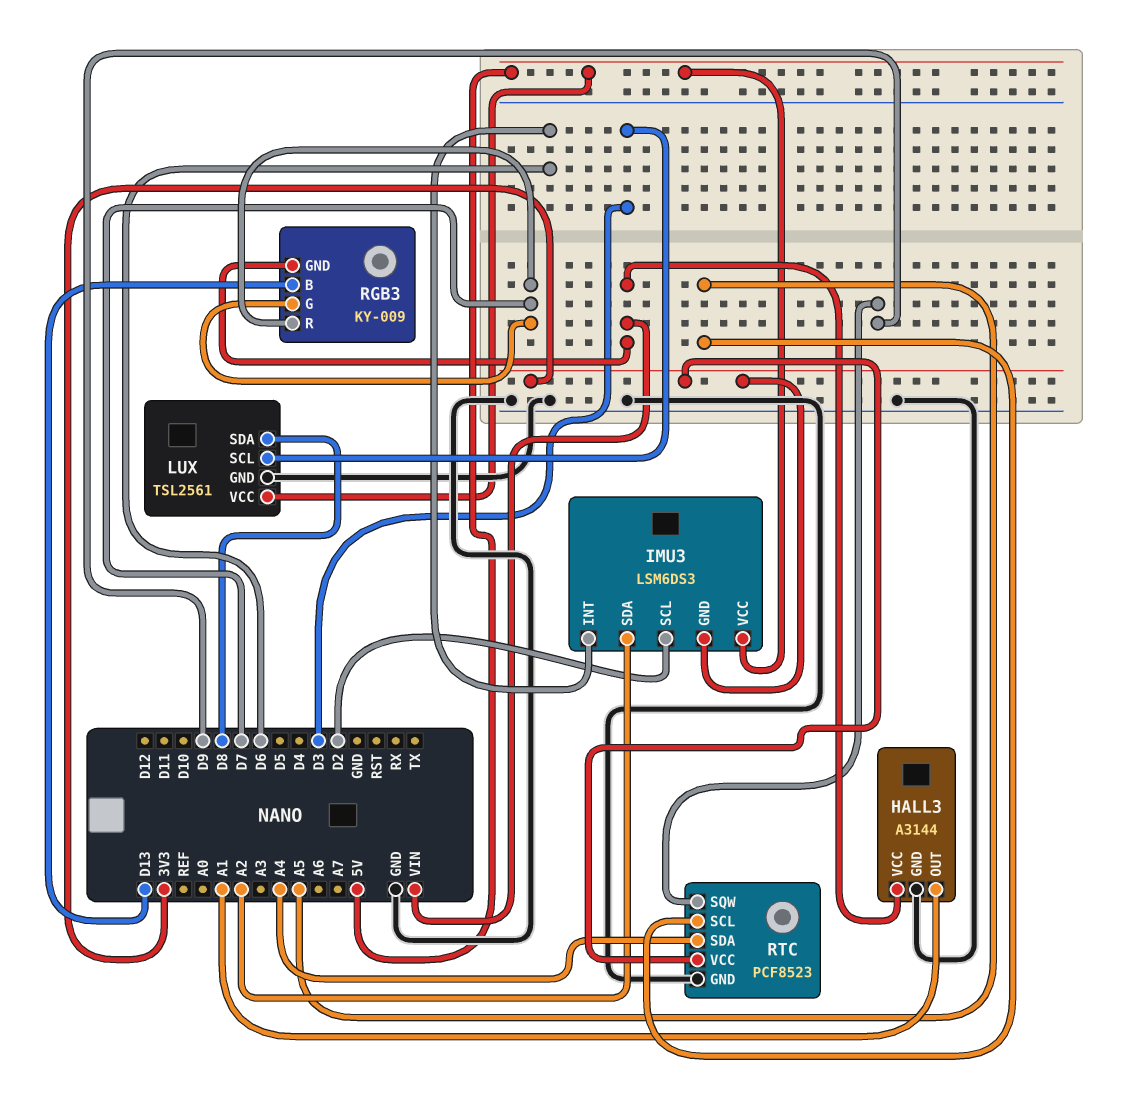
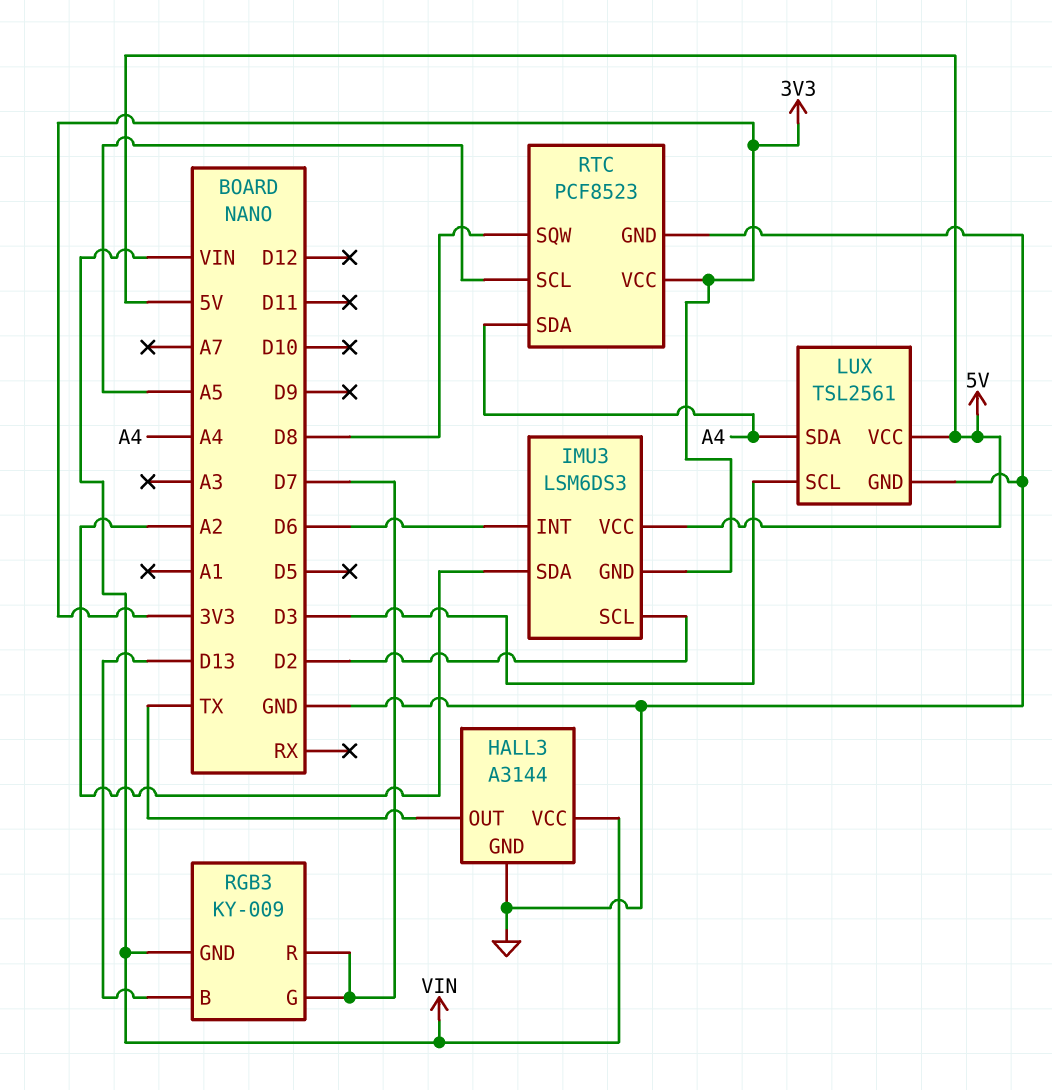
HALL3 pin OUT: A1 -> TX
LUX pin SDA: D8 -> A4
RTC pin SQW: D9 -> D8

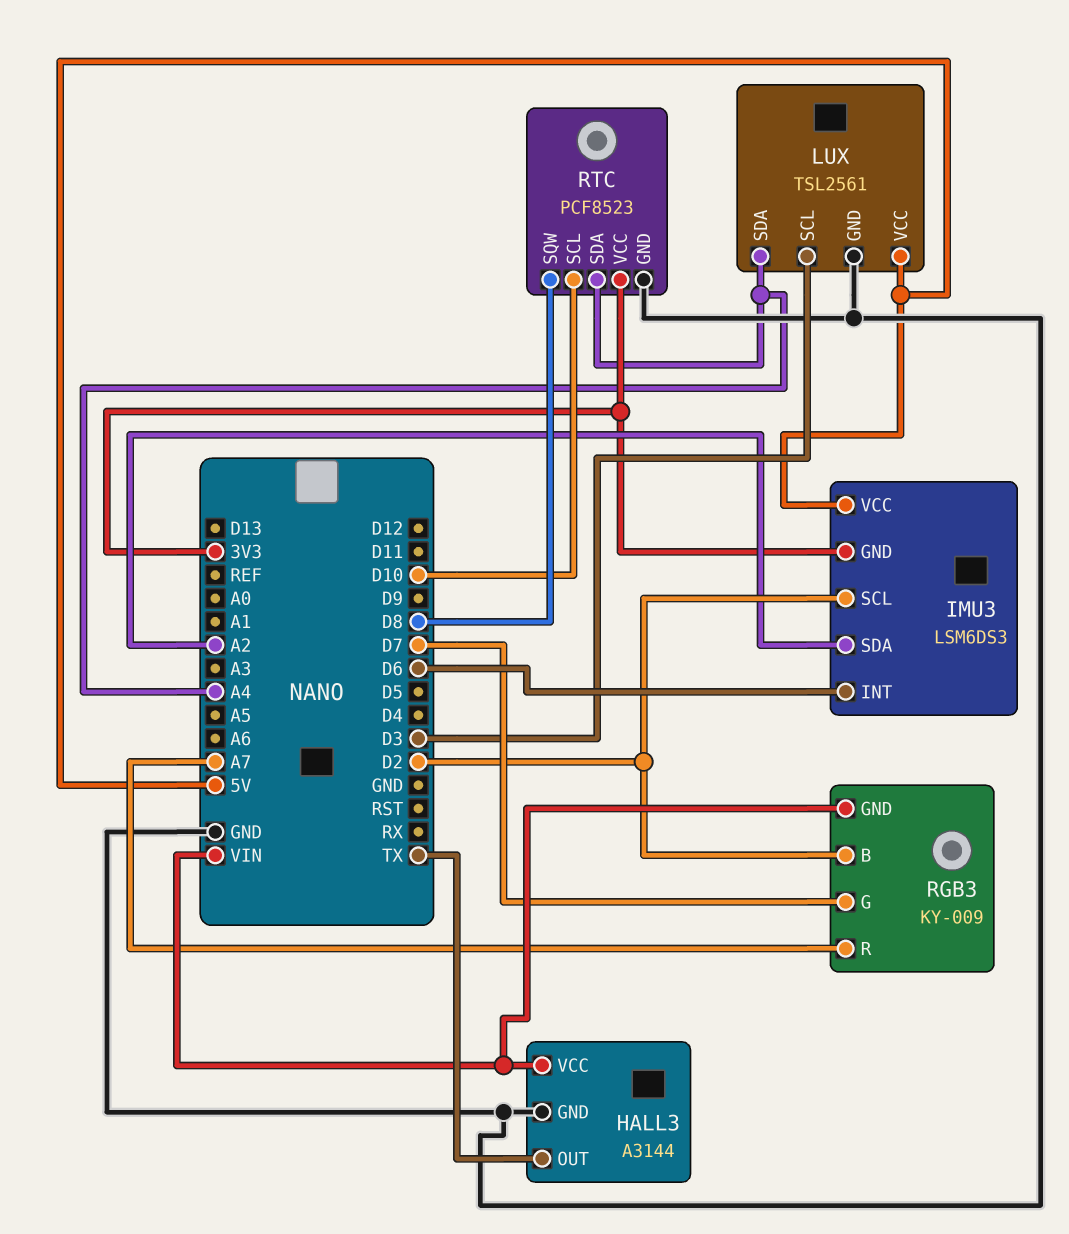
RGB3 pin B: D13 -> D2
RGB3 pin R: D7 -> A7
RTC pin SCL: A5 -> D10

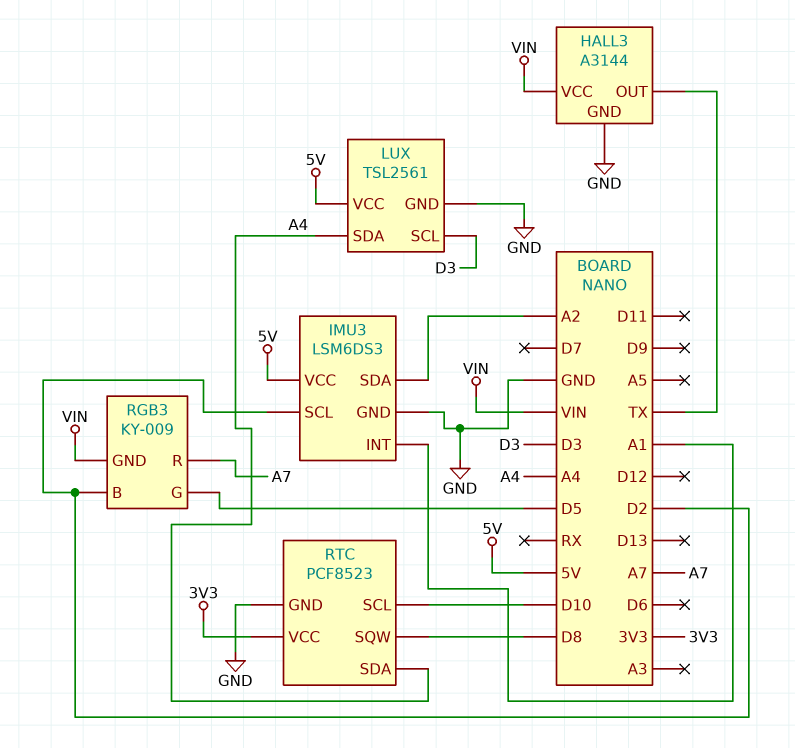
IMU3 pin GND: 3V3 -> GND
IMU3 pin INT: D6 -> A1
RGB3 pin G: D7 -> D5

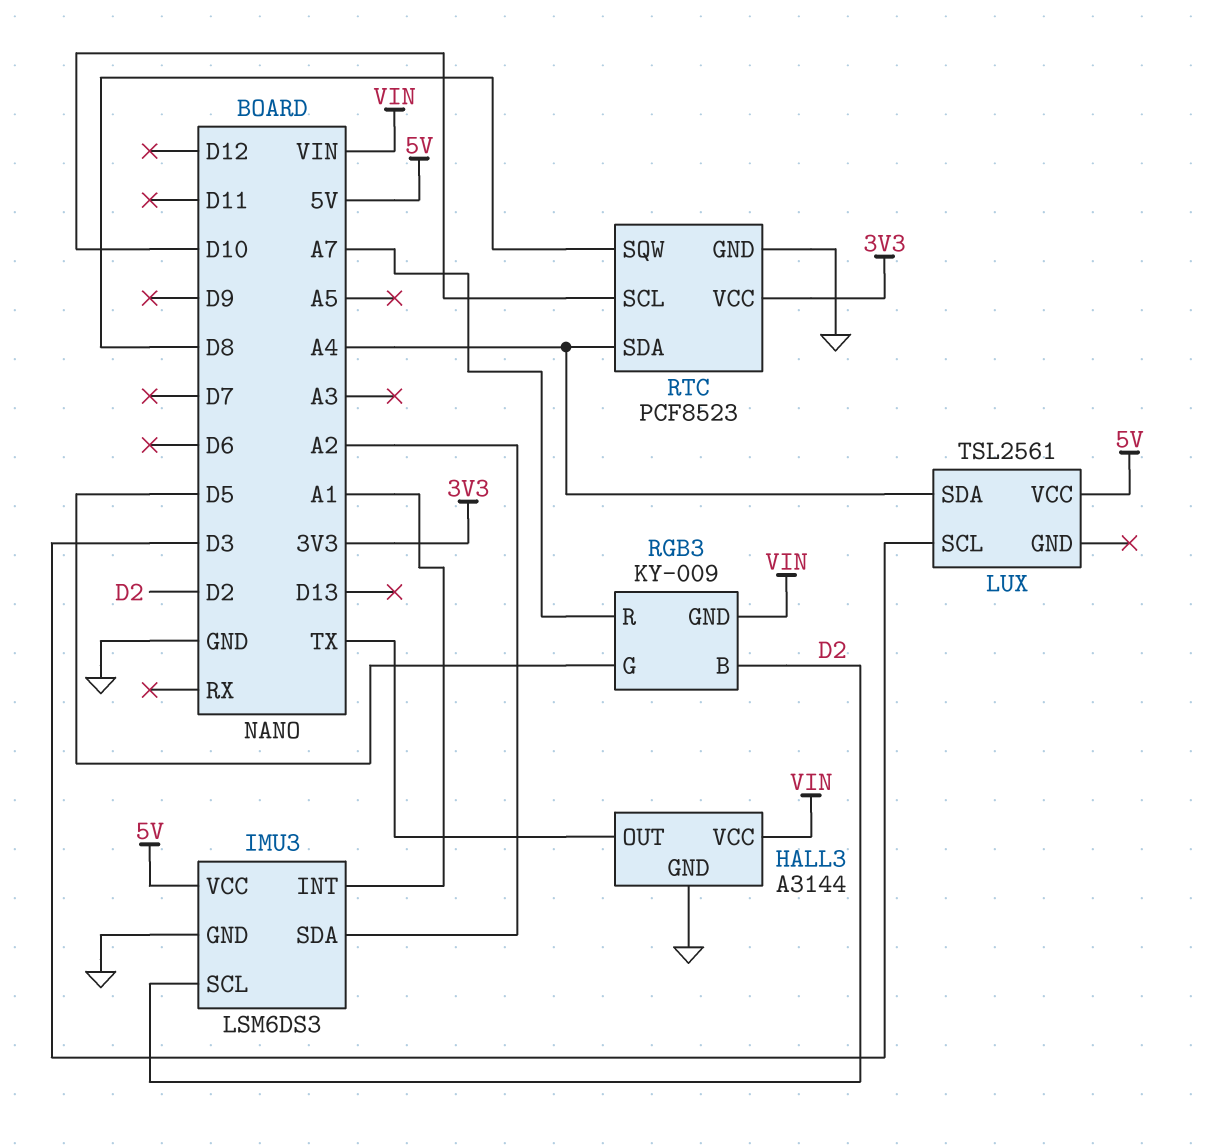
LUX pin GND: GND -> none

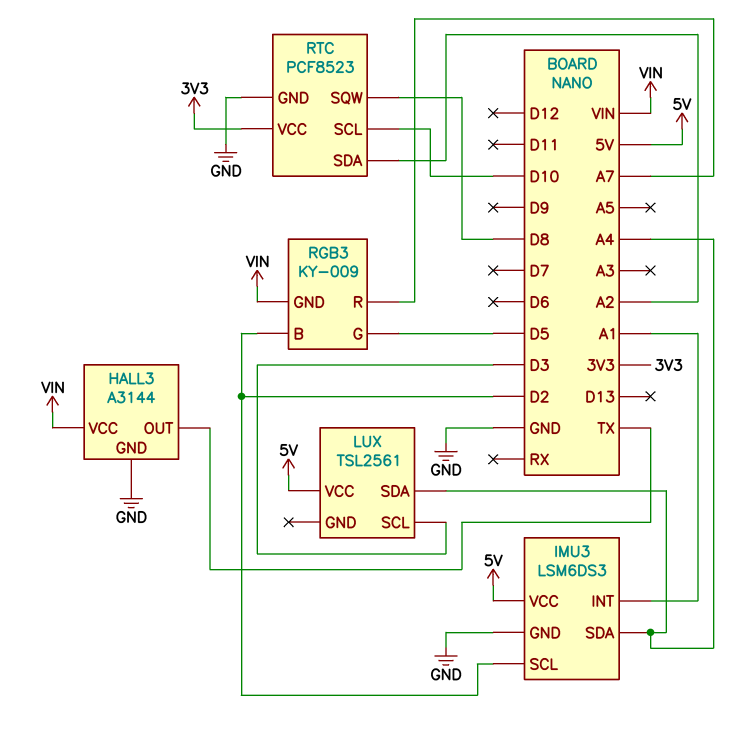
IMU3 pin SDA: A2 -> A4
RTC pin SDA: A4 -> A2

